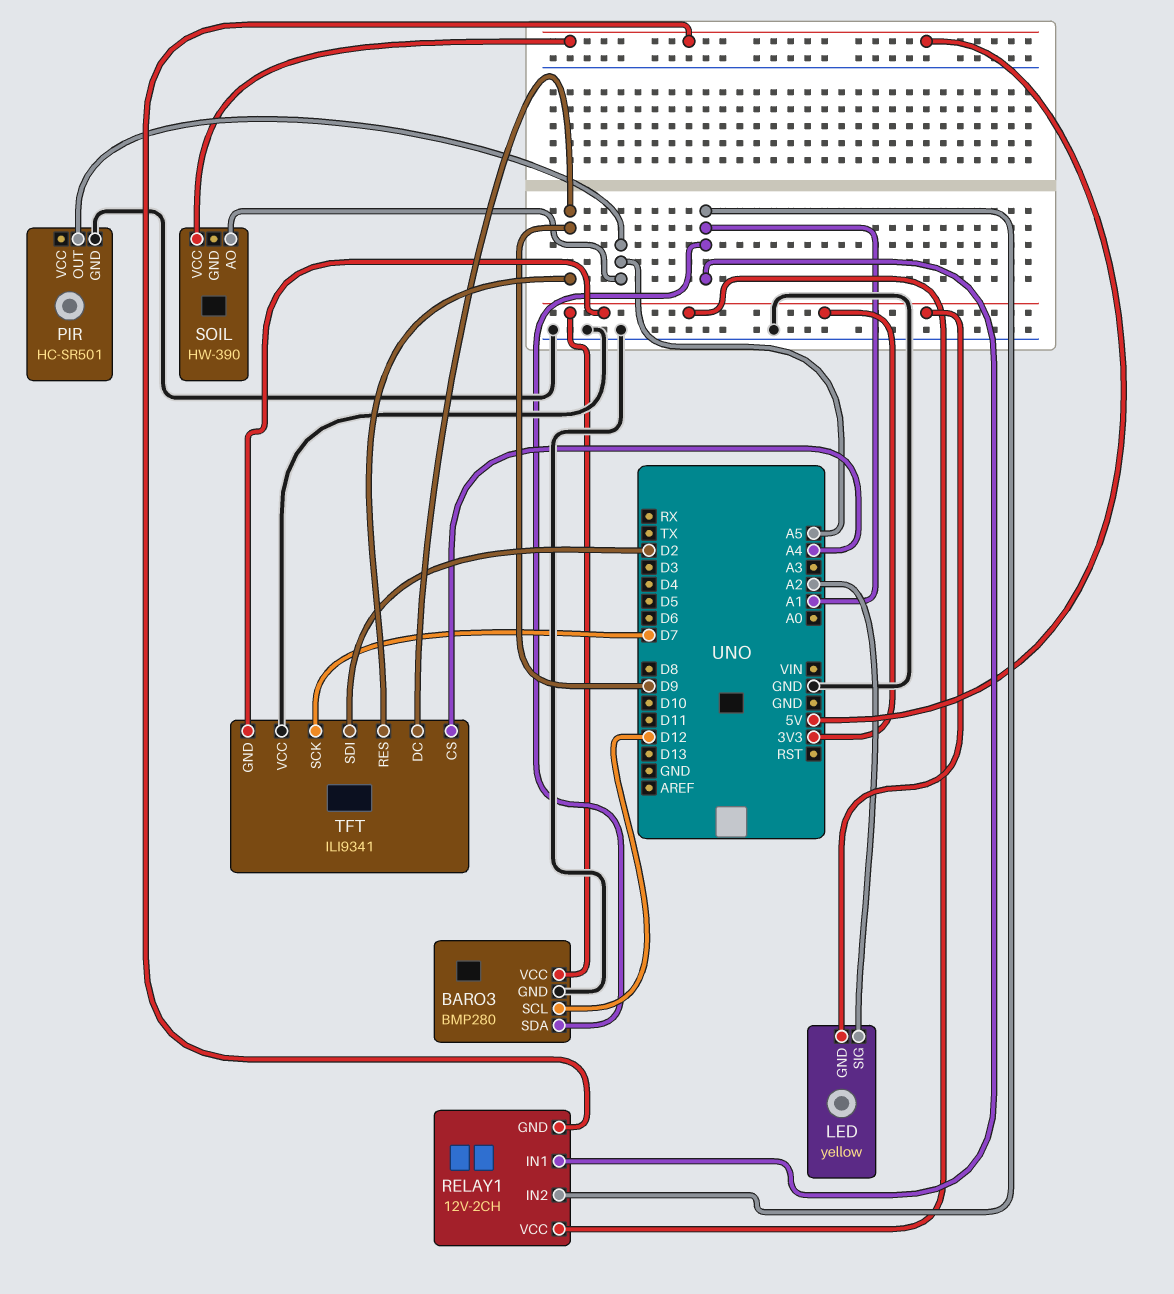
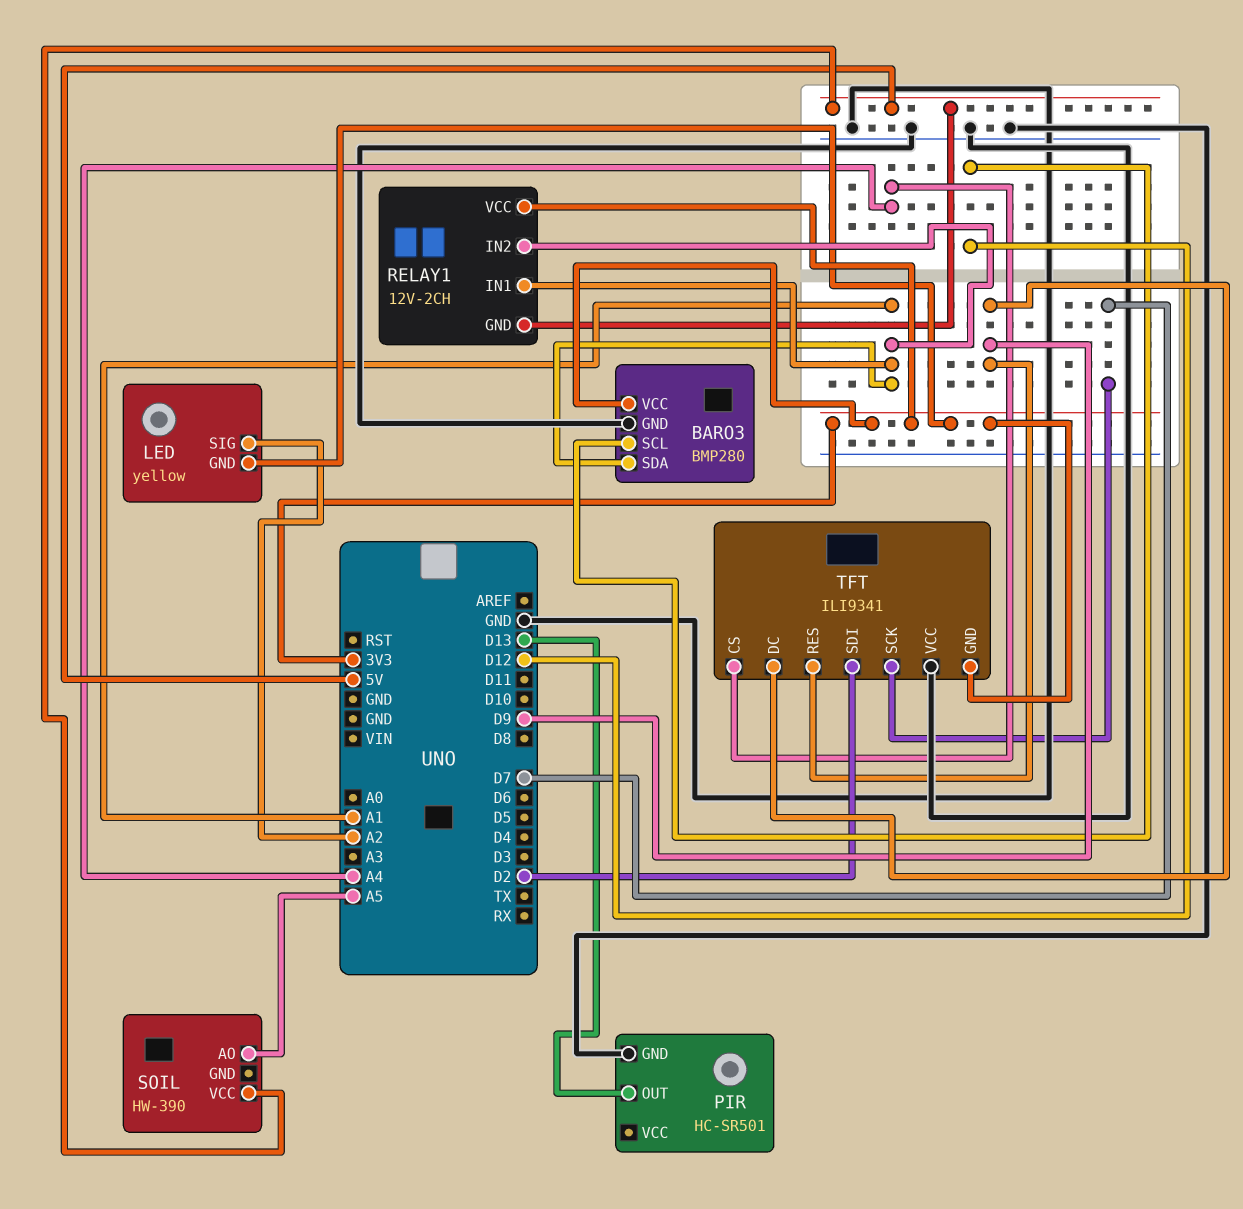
PIR pin OUT: A5 -> D13

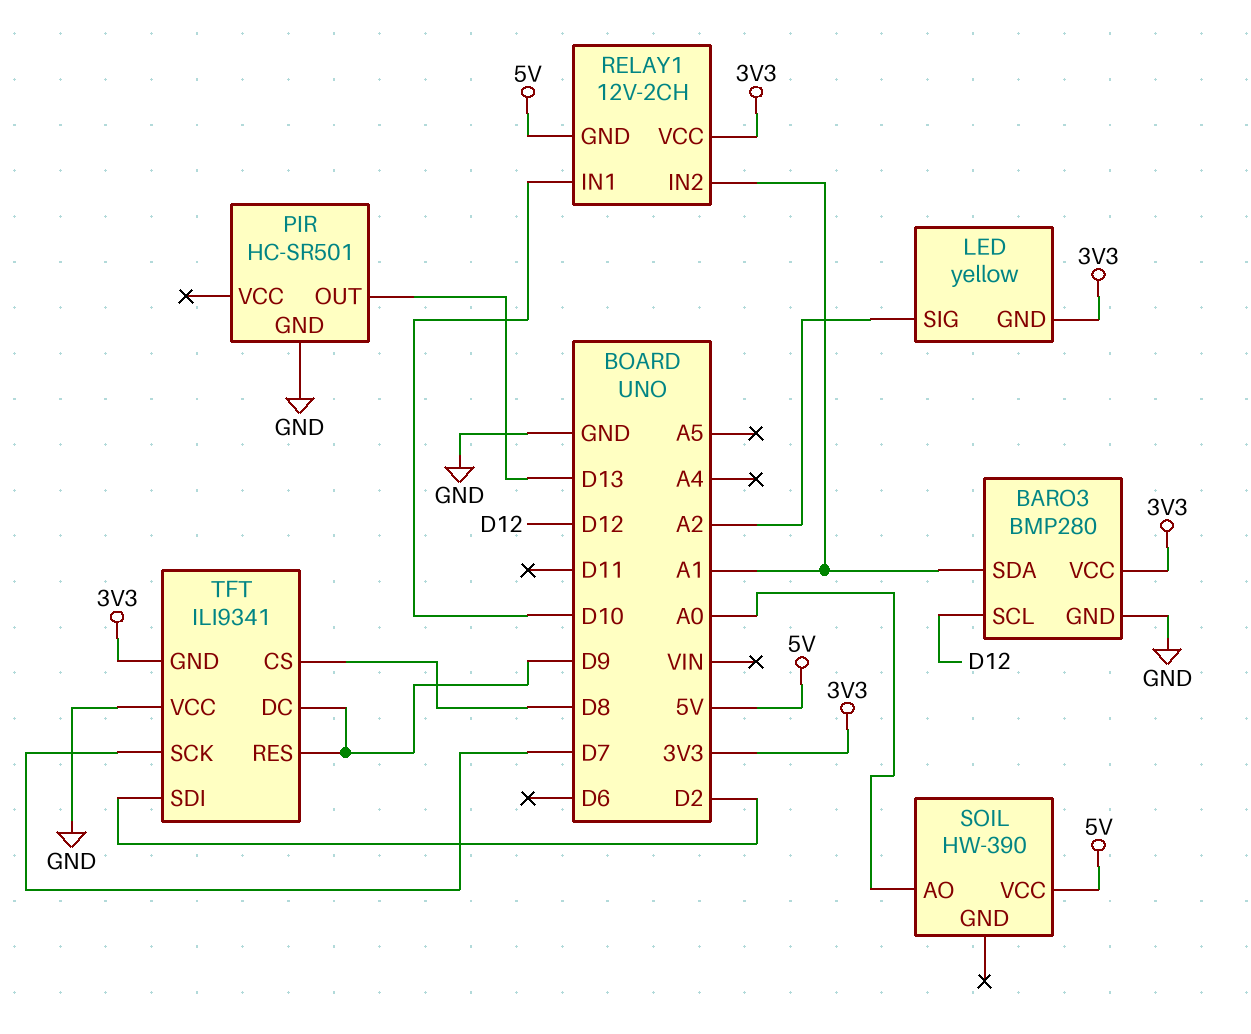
RELAY1 pin IN1: A1 -> D10
SOIL pin AO: A5 -> A0
TFT pin CS: A4 -> D8

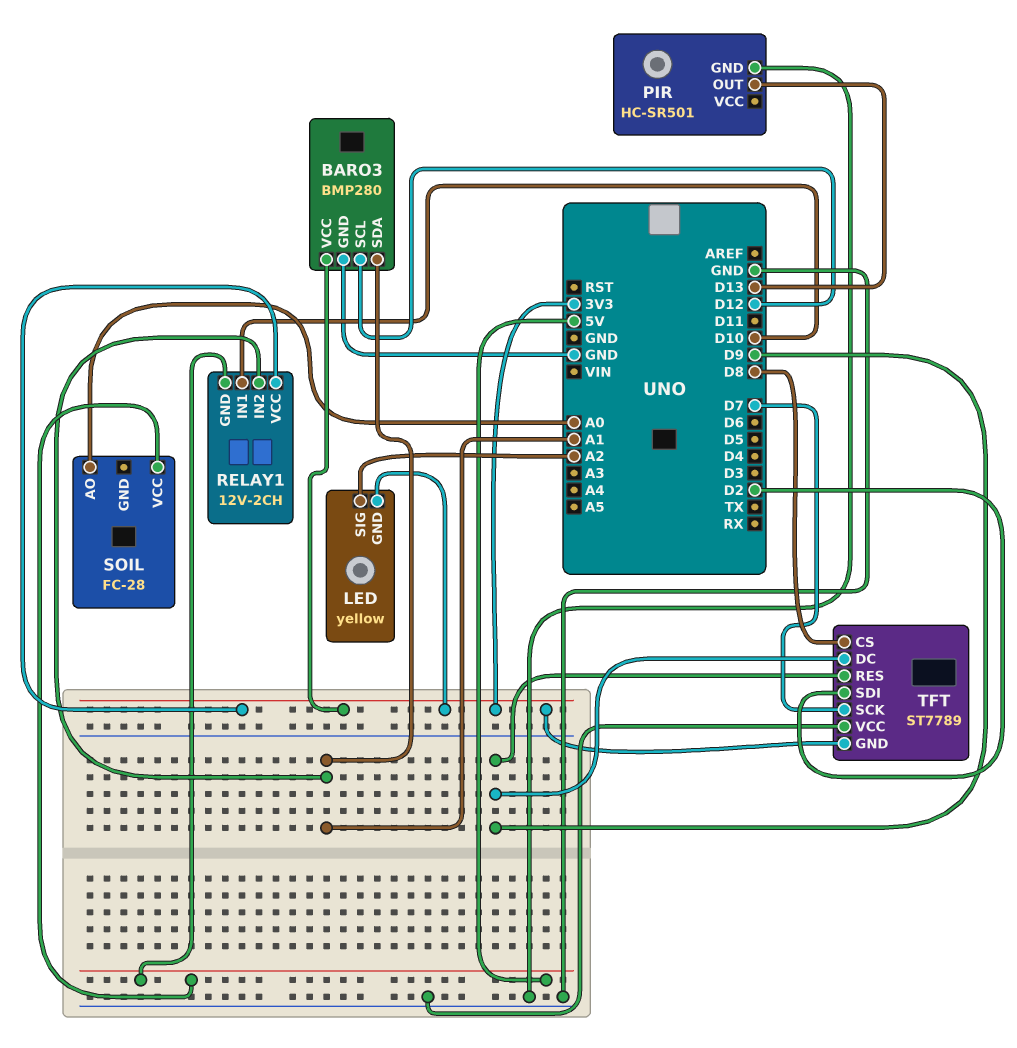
SOIL: HW-390 -> FC-28
TFT: ILI9341 -> ST7789

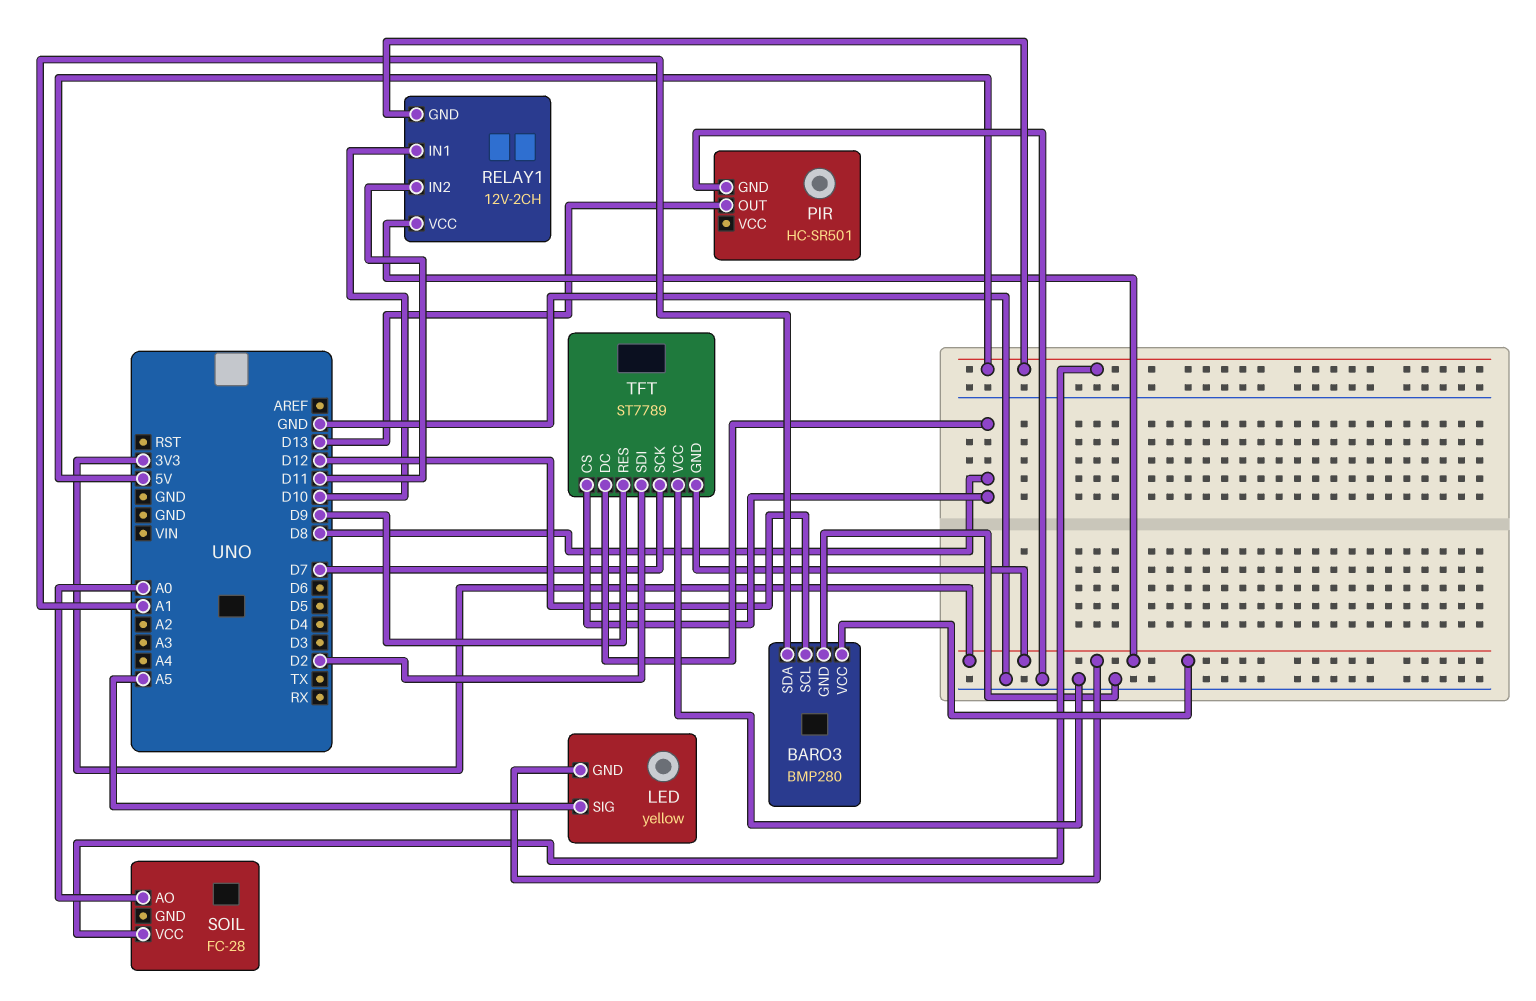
LED pin SIG: A2 -> A5
RELAY1 pin IN2: A1 -> D11
TFT pin DC: D9 -> D8

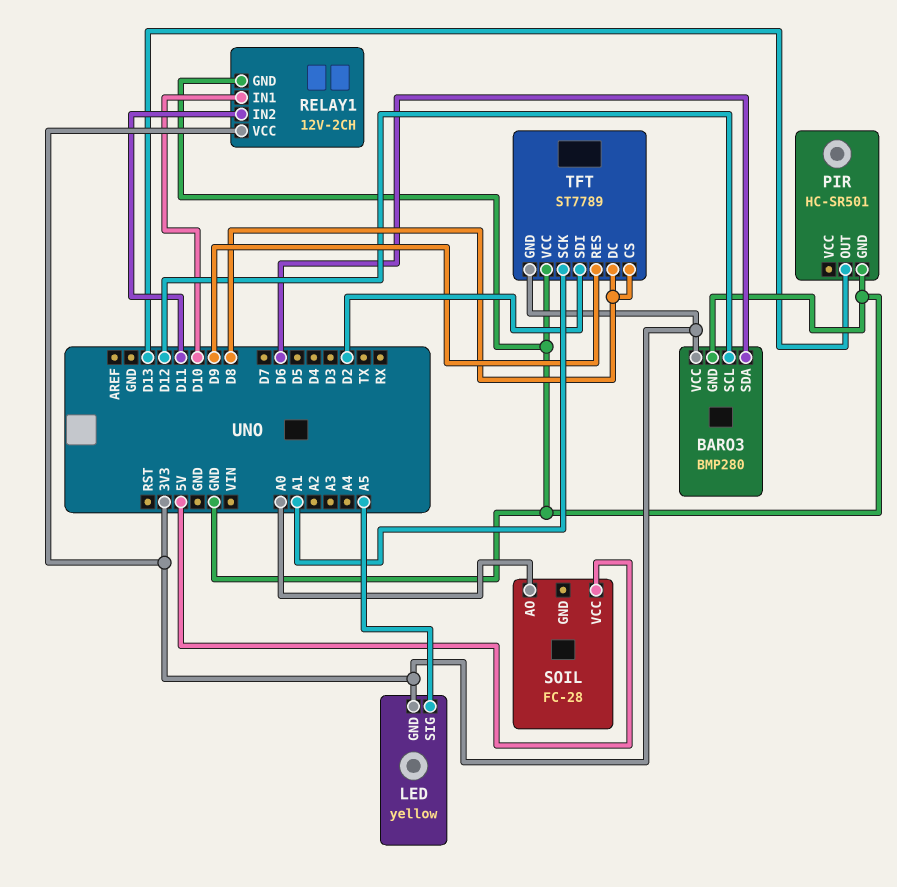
BARO3 pin SDA: A1 -> D6
RELAY1 pin GND: 5V -> GND
TFT pin SCK: D7 -> A1

